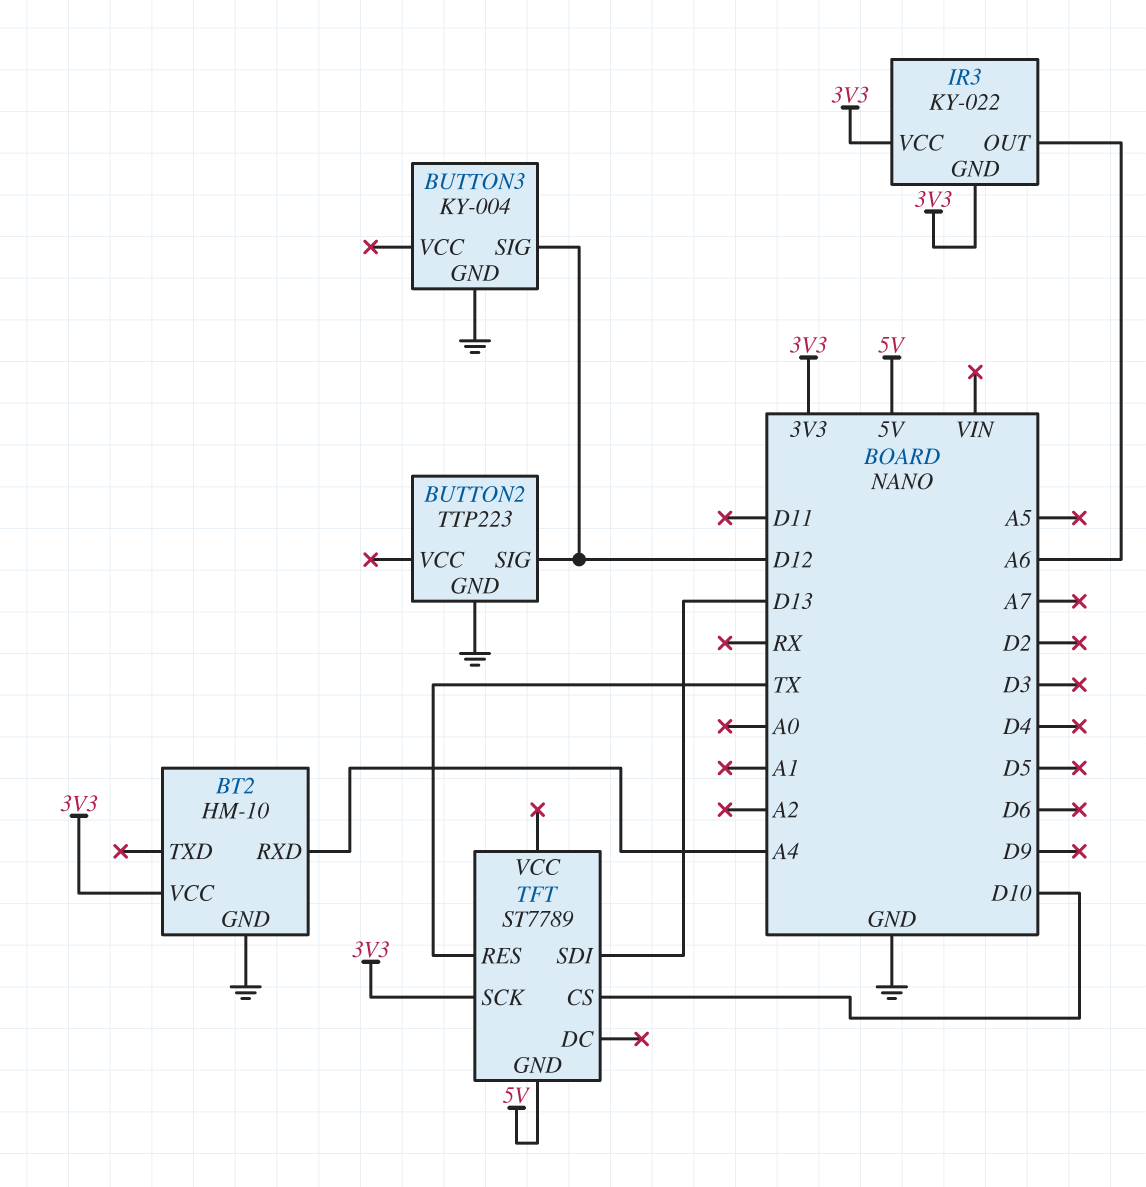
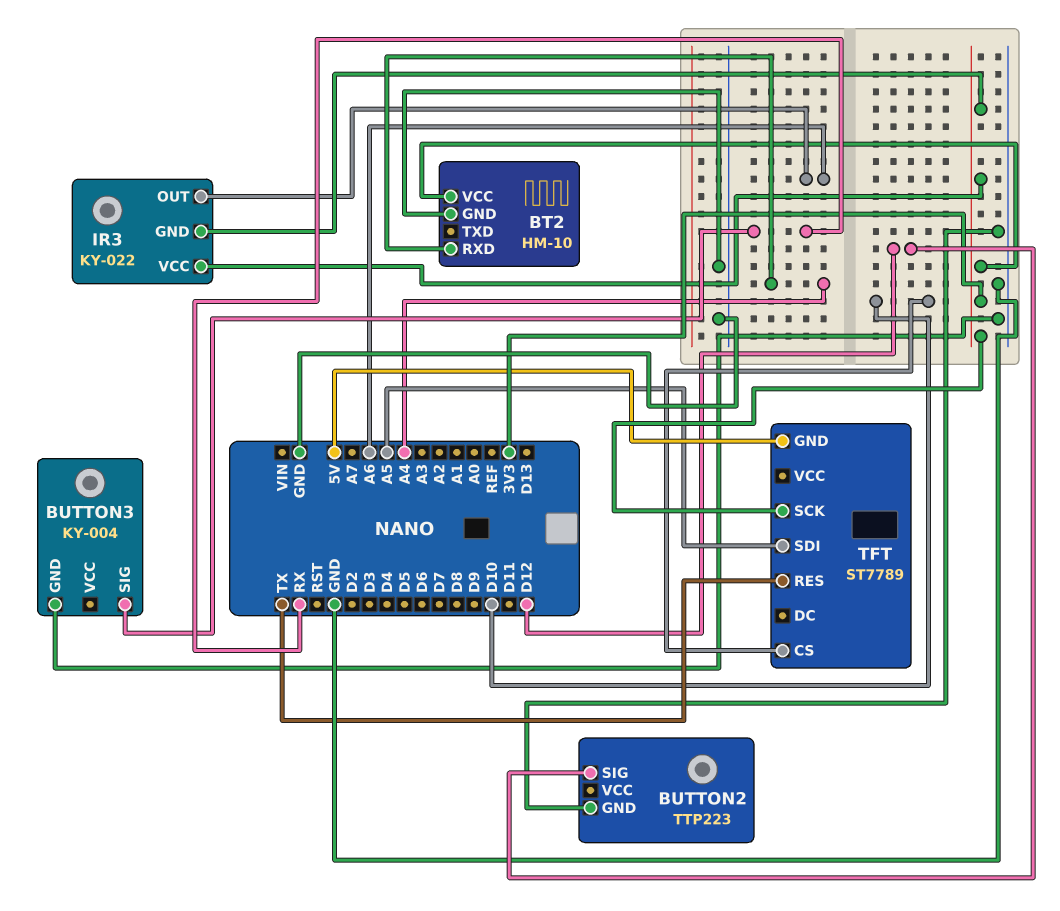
BUTTON3 pin SIG: D12 -> RX
TFT pin SDI: D13 -> A5

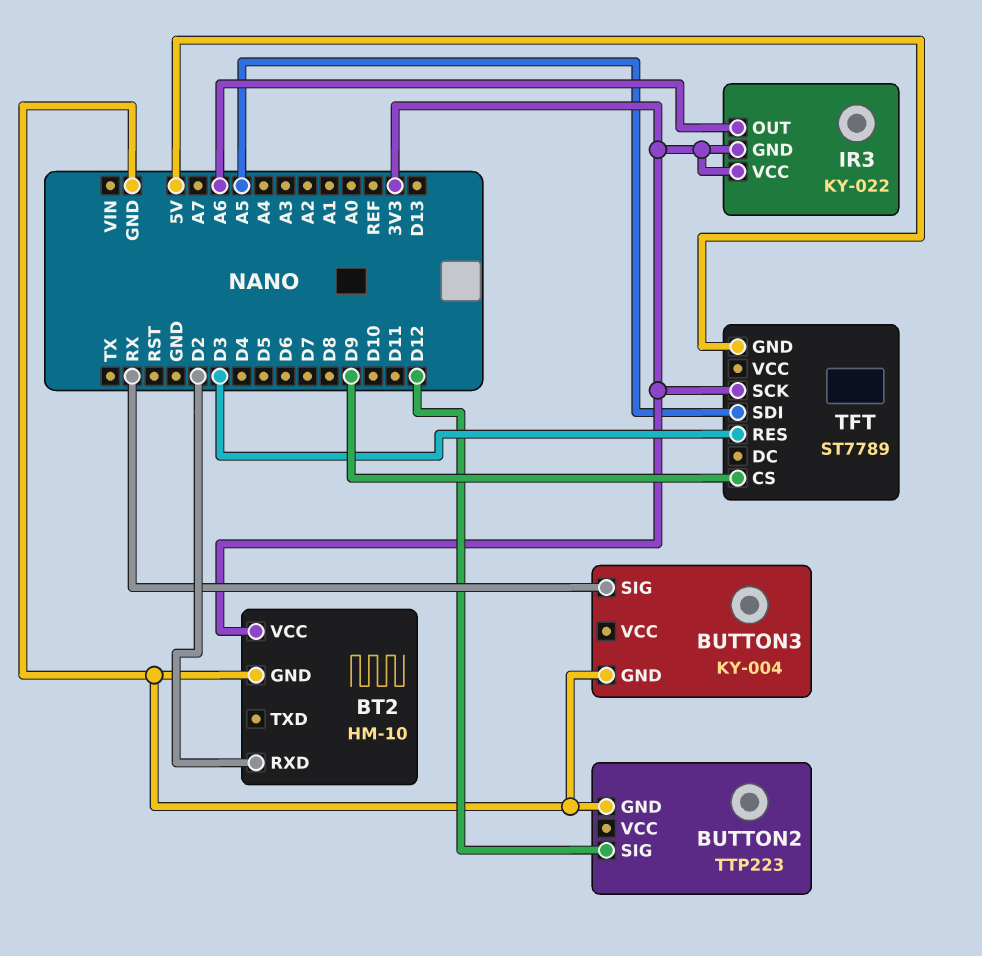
BT2 pin RXD: A4 -> D2
TFT pin CS: D10 -> D9
TFT pin RES: TX -> D3

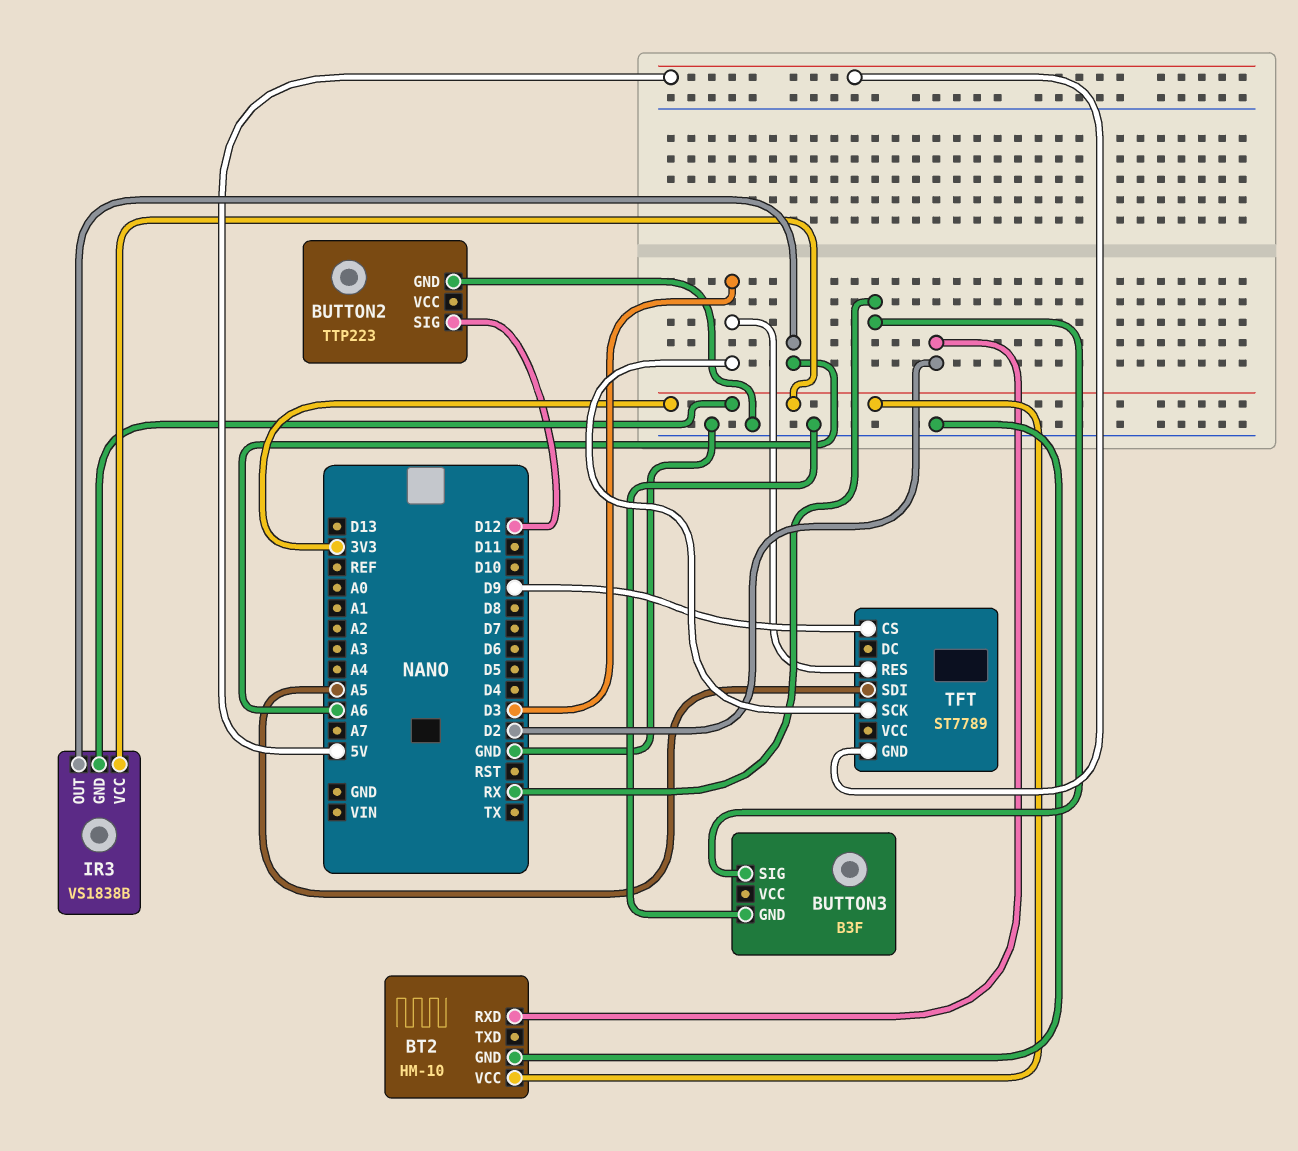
BUTTON3: KY-004 -> B3F
IR3: KY-022 -> VS1838B
TFT pin SCK: 3V3 -> D3

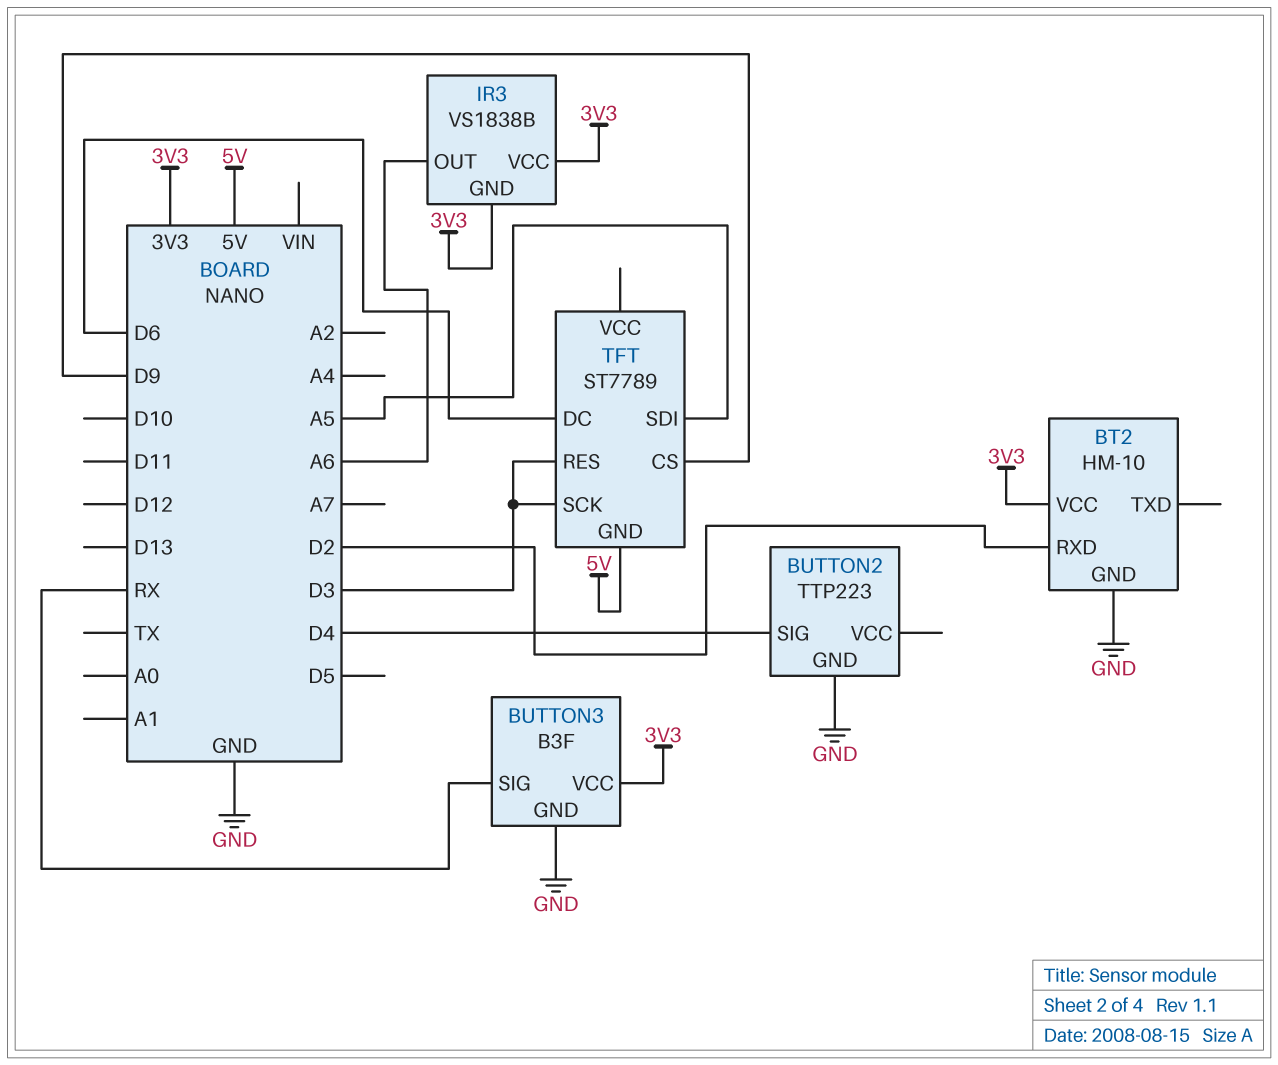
BUTTON2 pin SIG: D12 -> D4
BUTTON3 pin VCC: none -> 3V3
TFT pin DC: none -> D6

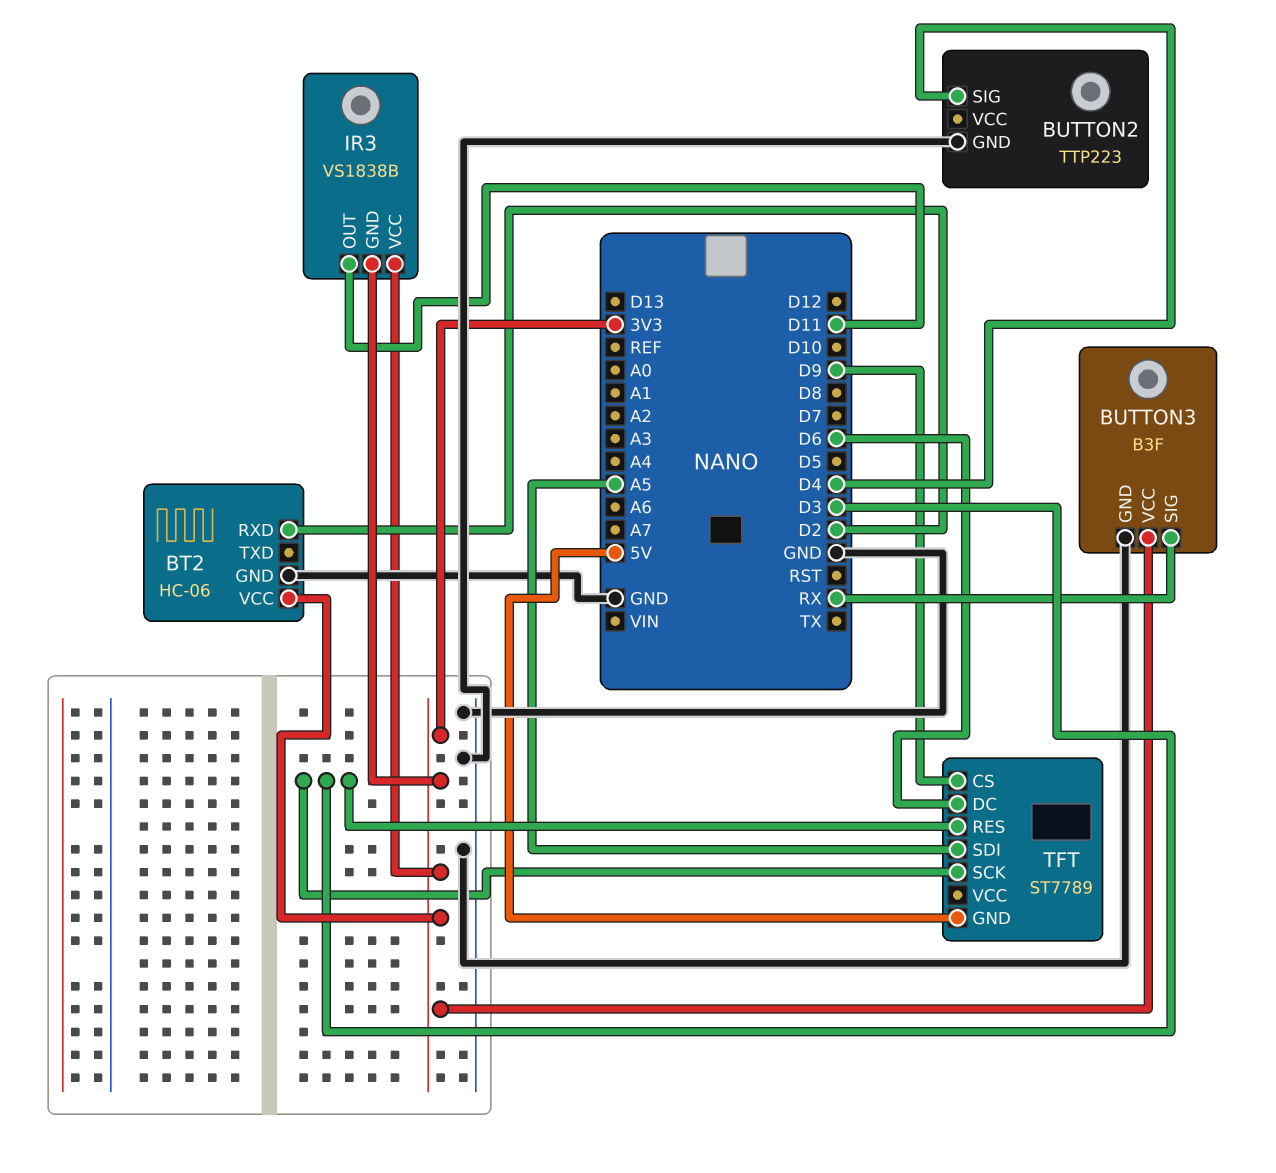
BT2: HM-10 -> HC-06
IR3 pin OUT: A6 -> D11

